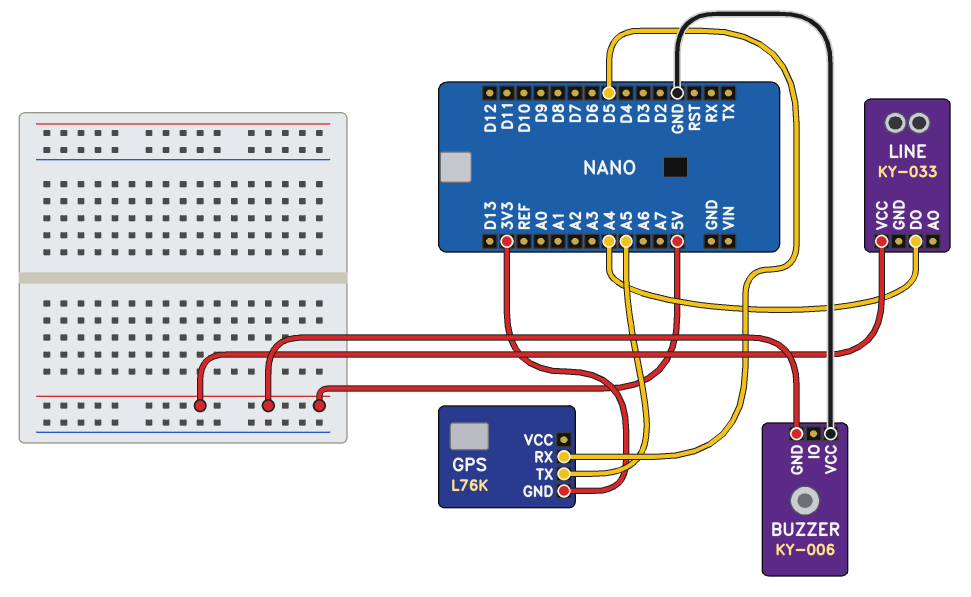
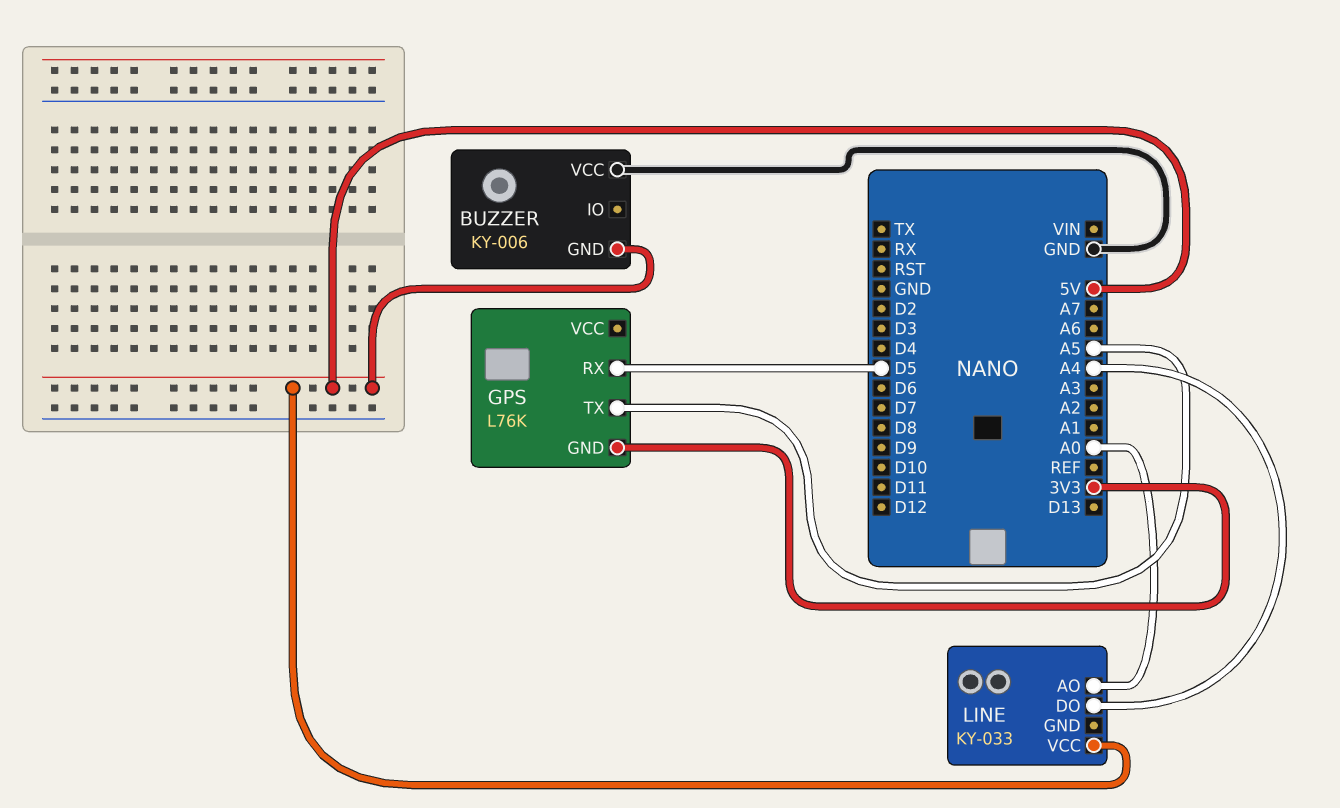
LINE pin AO: none -> A0

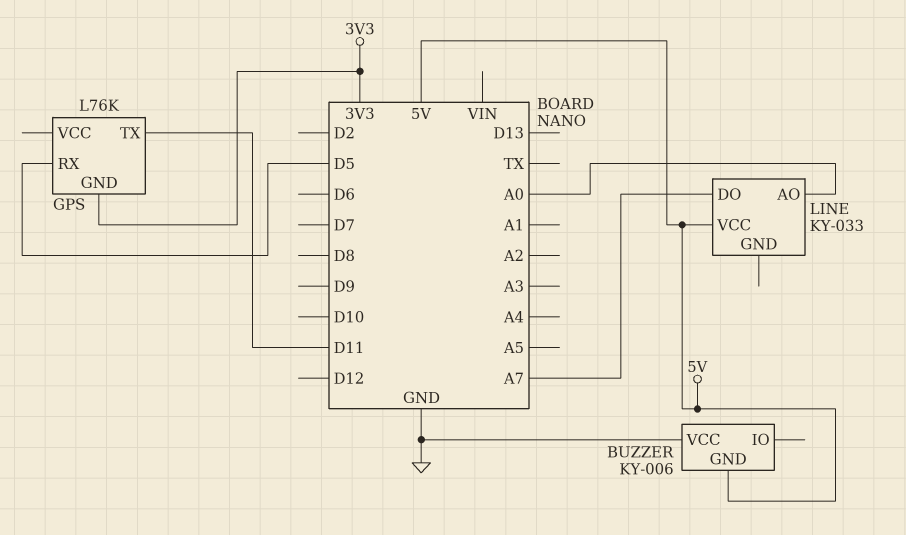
GPS pin TX: A5 -> D11
LINE pin DO: A4 -> A7

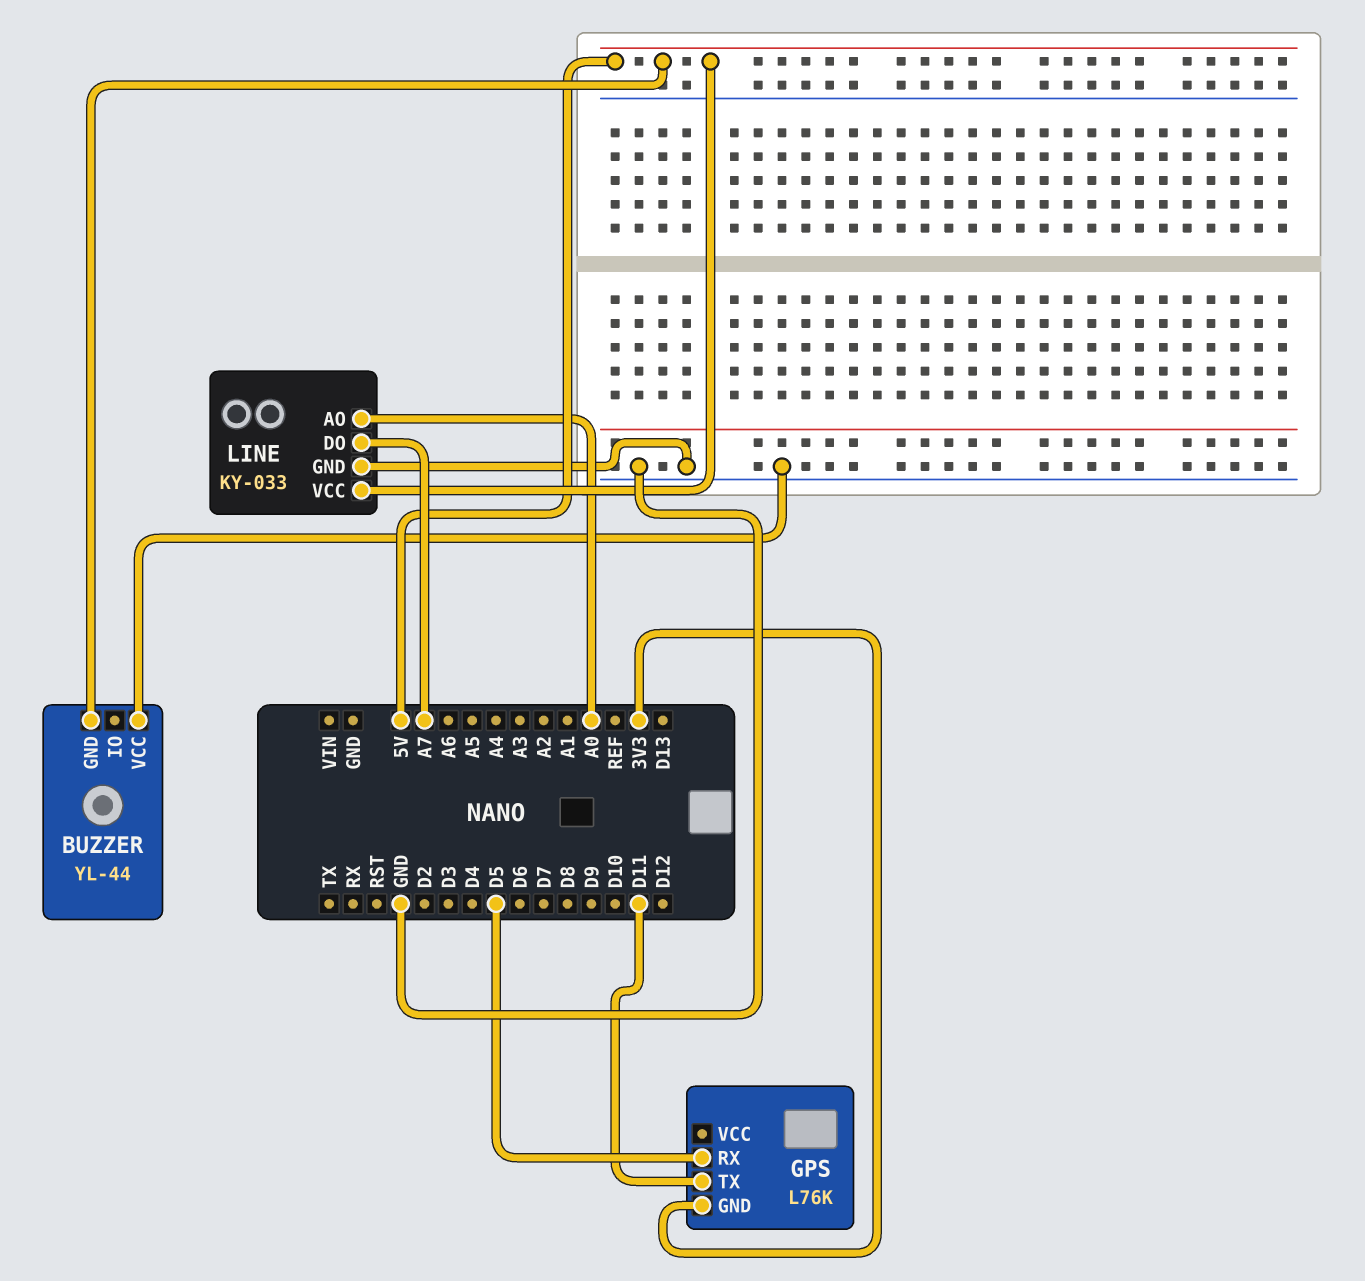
BUZZER: KY-006 -> YL-44
LINE pin GND: none -> GND

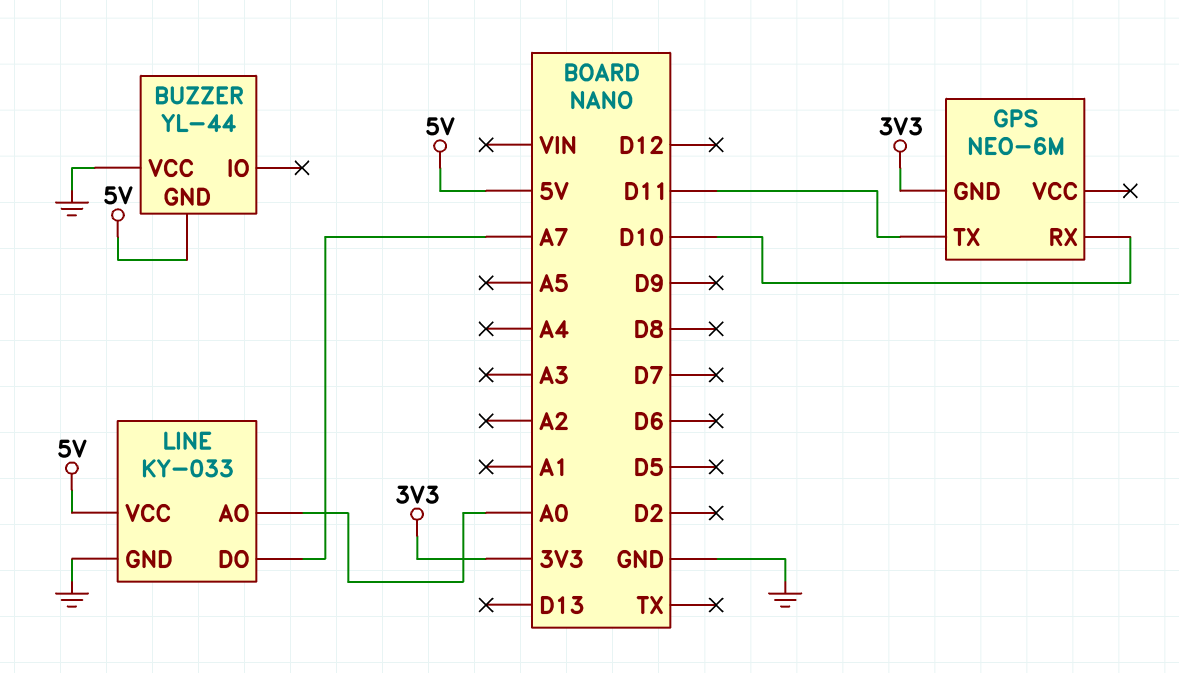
GPS: L76K -> NEO-6M
GPS pin RX: D5 -> D10

